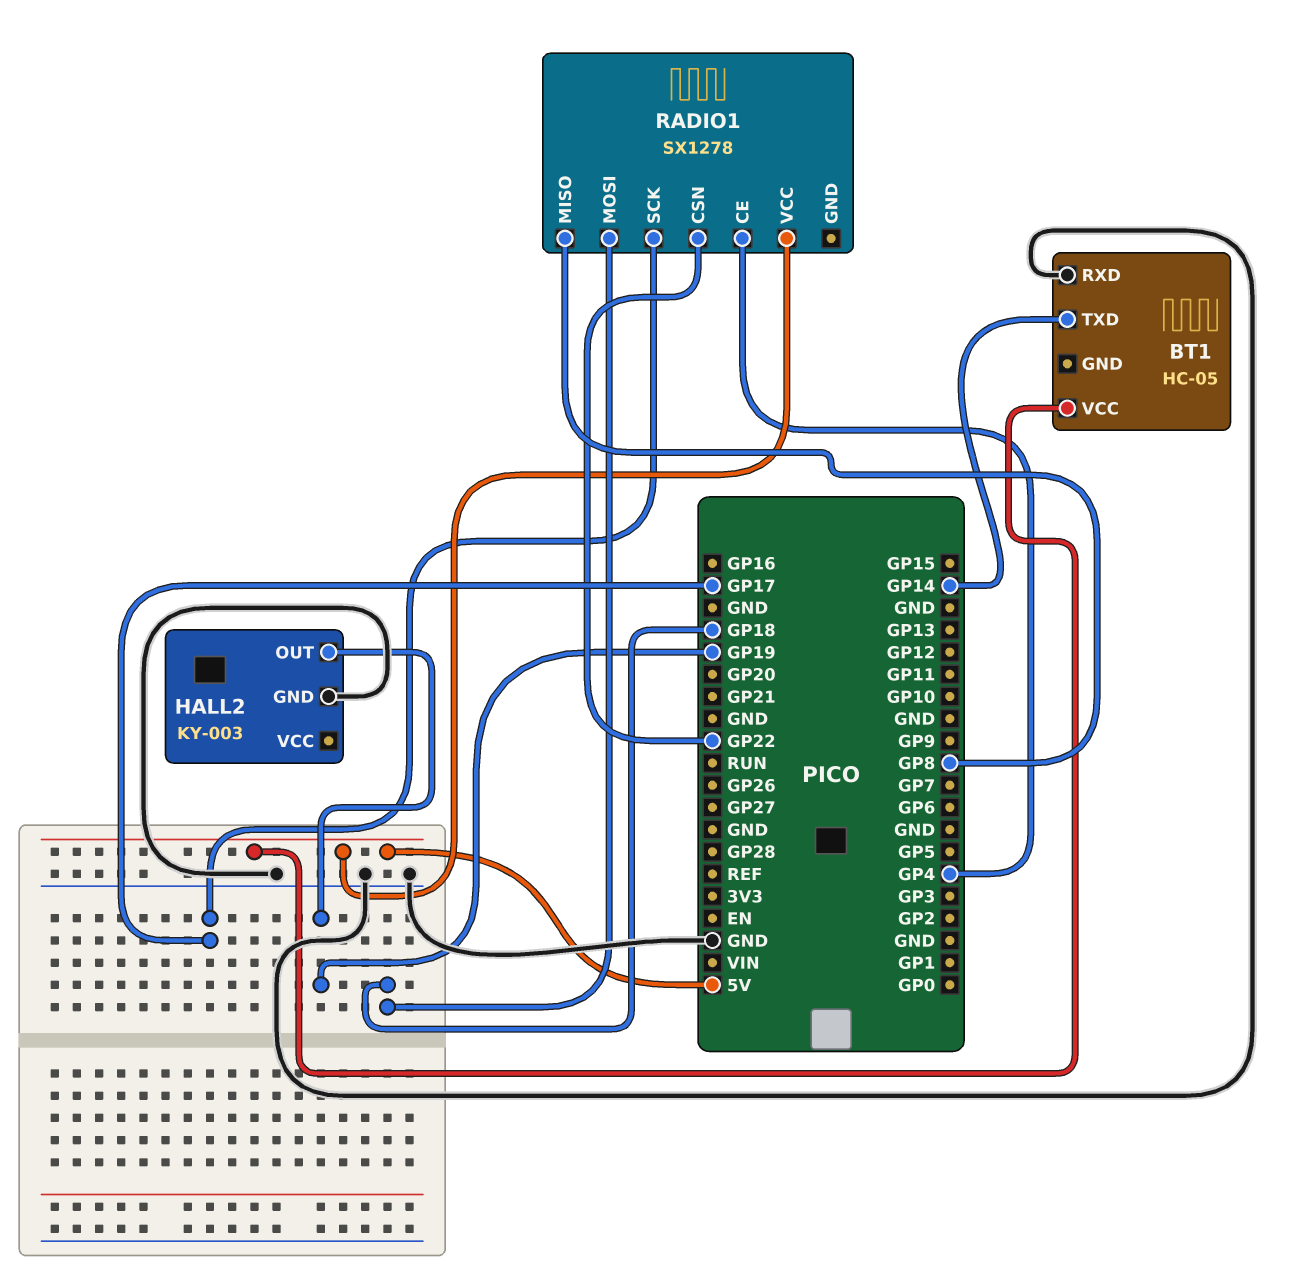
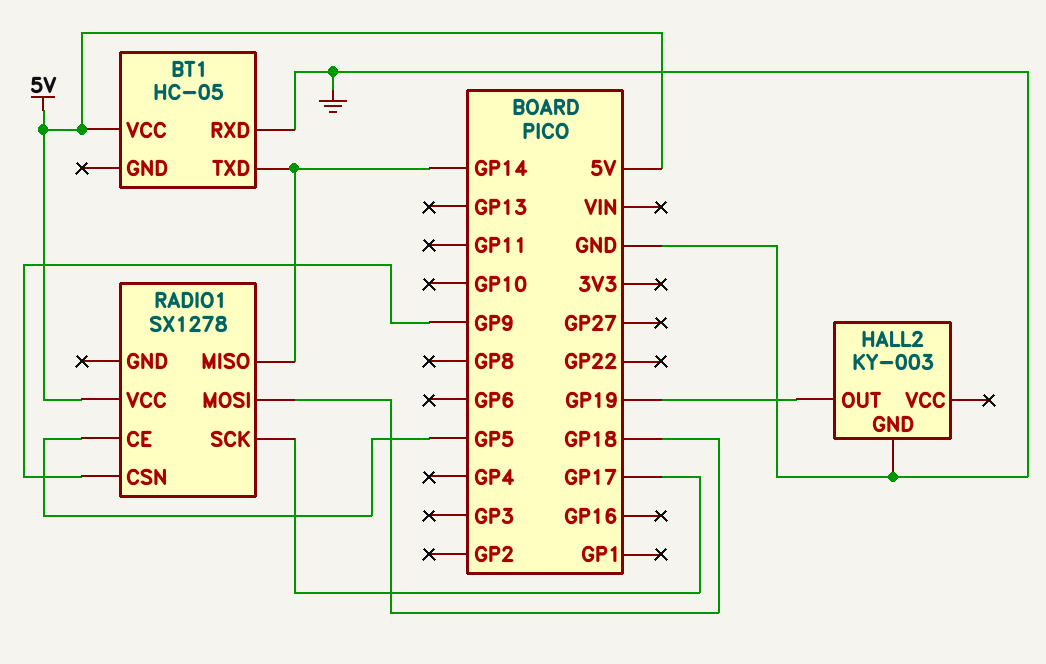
RADIO1 pin CE: GP4 -> GP5
RADIO1 pin CSN: GP22 -> GP9
RADIO1 pin MISO: GP8 -> GP14

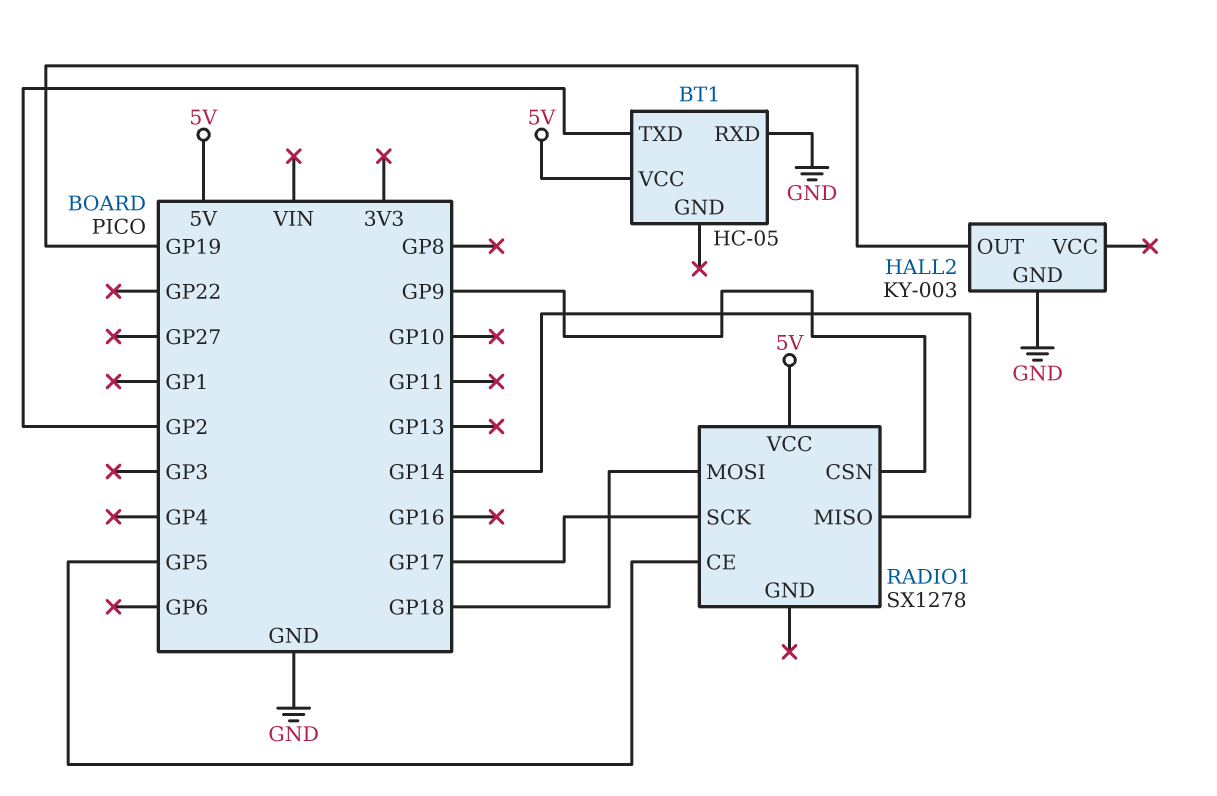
BT1 pin TXD: GP14 -> GP2

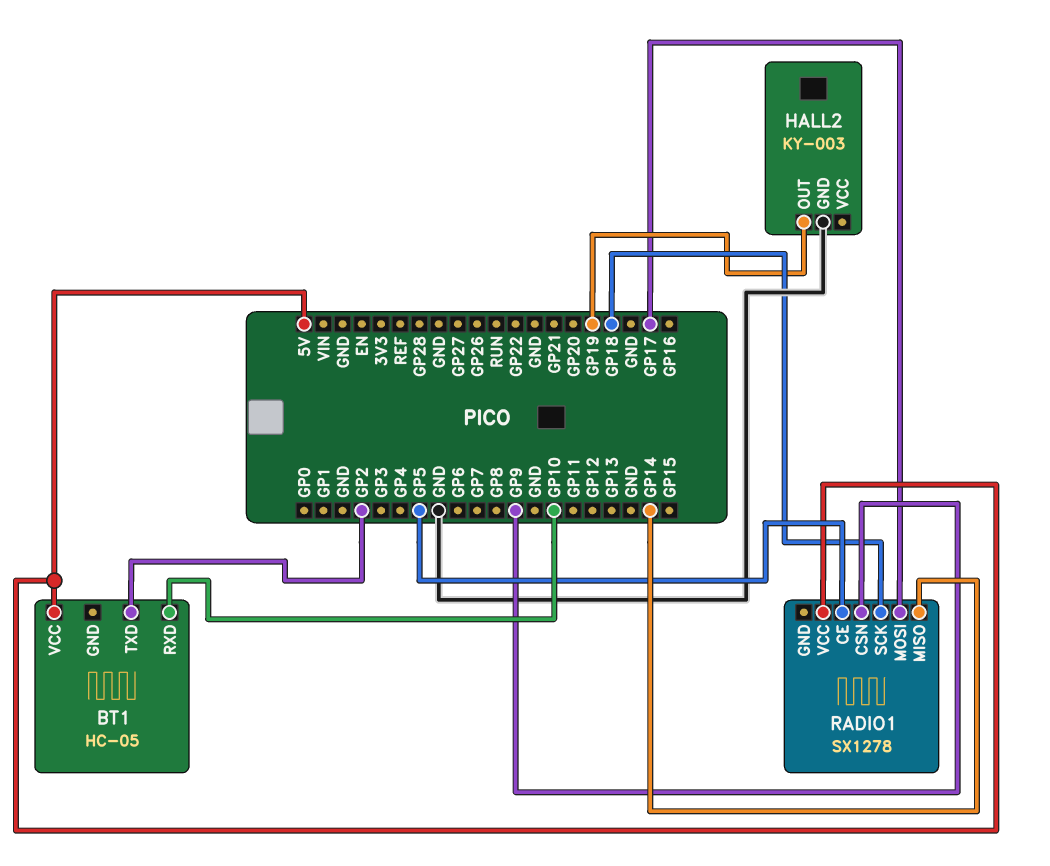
BT1 pin RXD: GND -> GP10
RADIO1 pin MOSI: GP18 -> GP17
RADIO1 pin SCK: GP17 -> GP18

